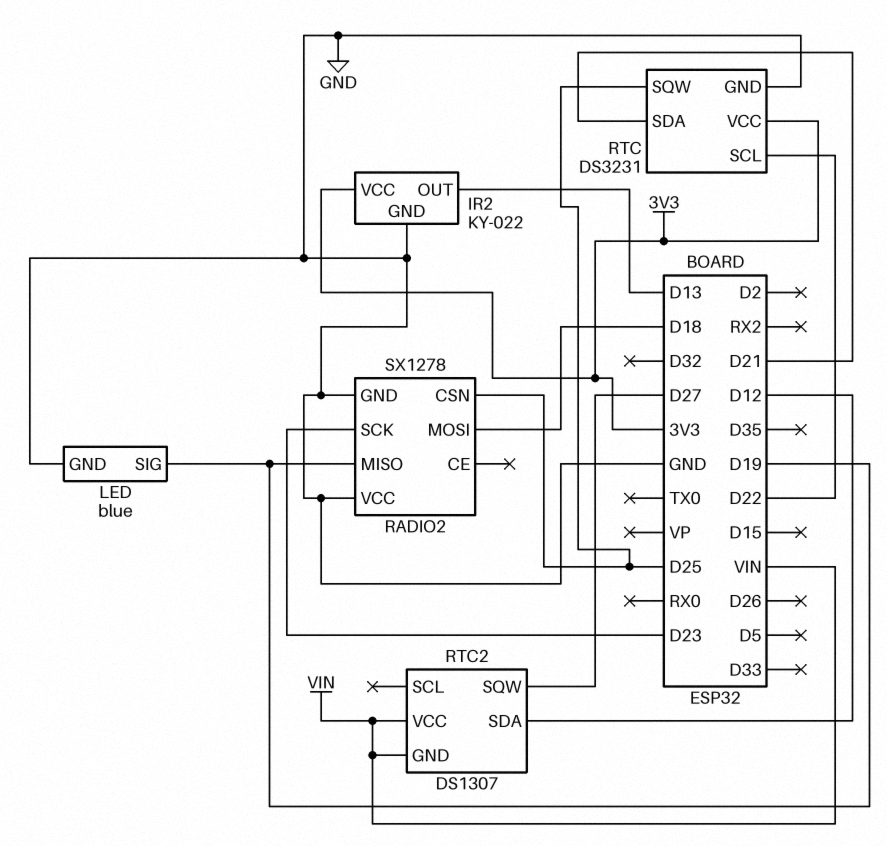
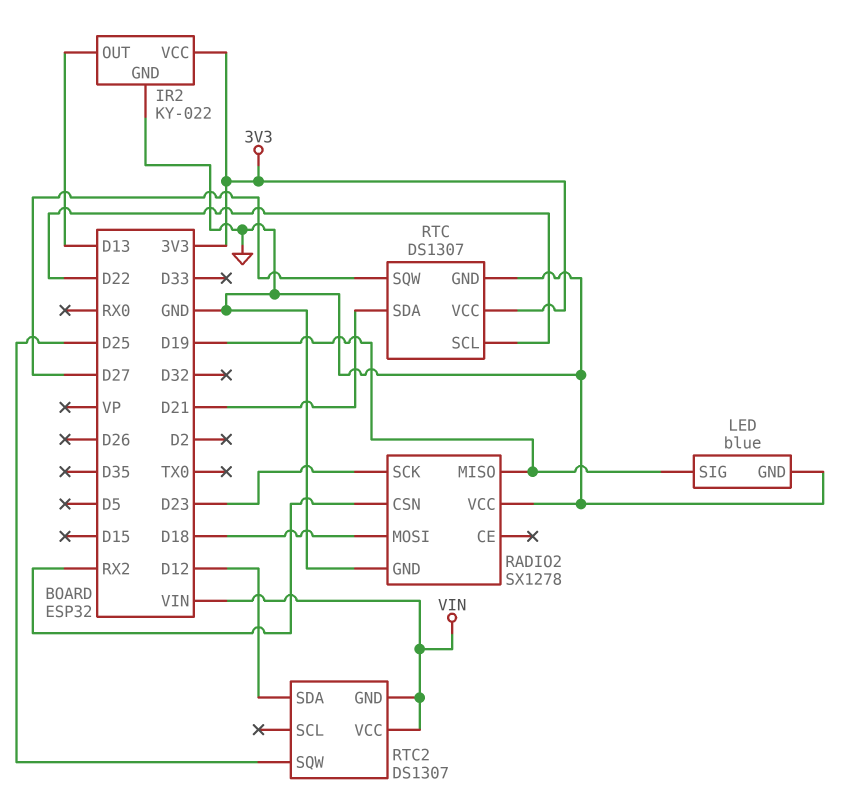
RADIO2 pin CSN: D25 -> RX2
RTC: DS3231 -> DS1307
RTC pin SQW: D25 -> D27
RTC2 pin SQW: D27 -> D25

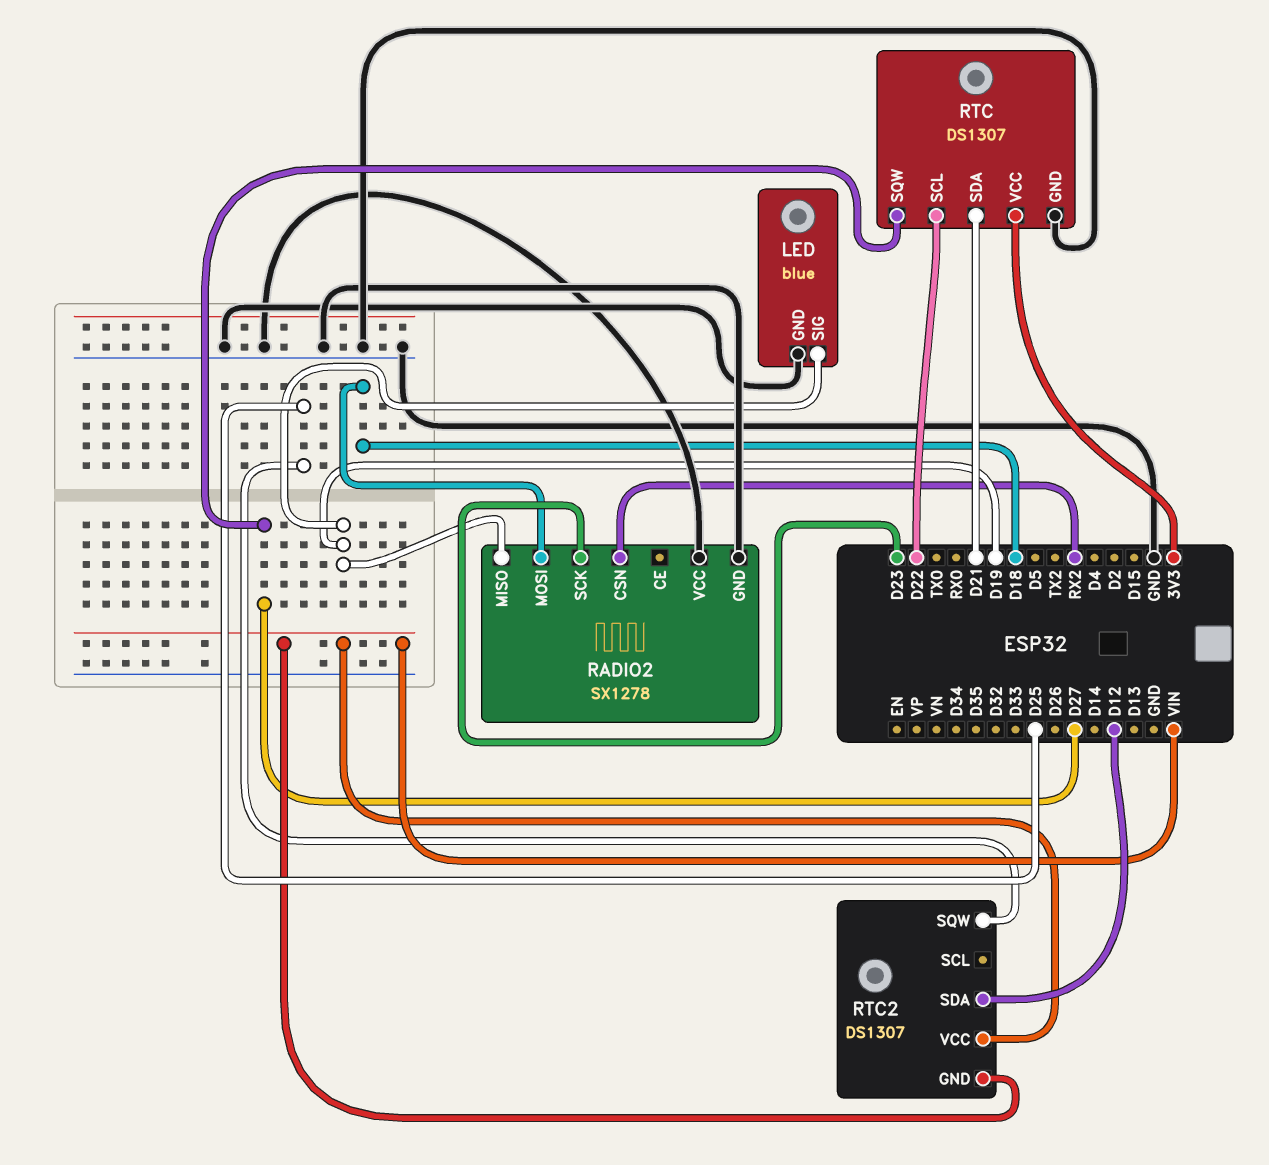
IR2: KY-022 -> none
IR2 pin GND: GND -> none
IR2 pin OUT: D13 -> none
IR2 pin VCC: 3V3 -> none

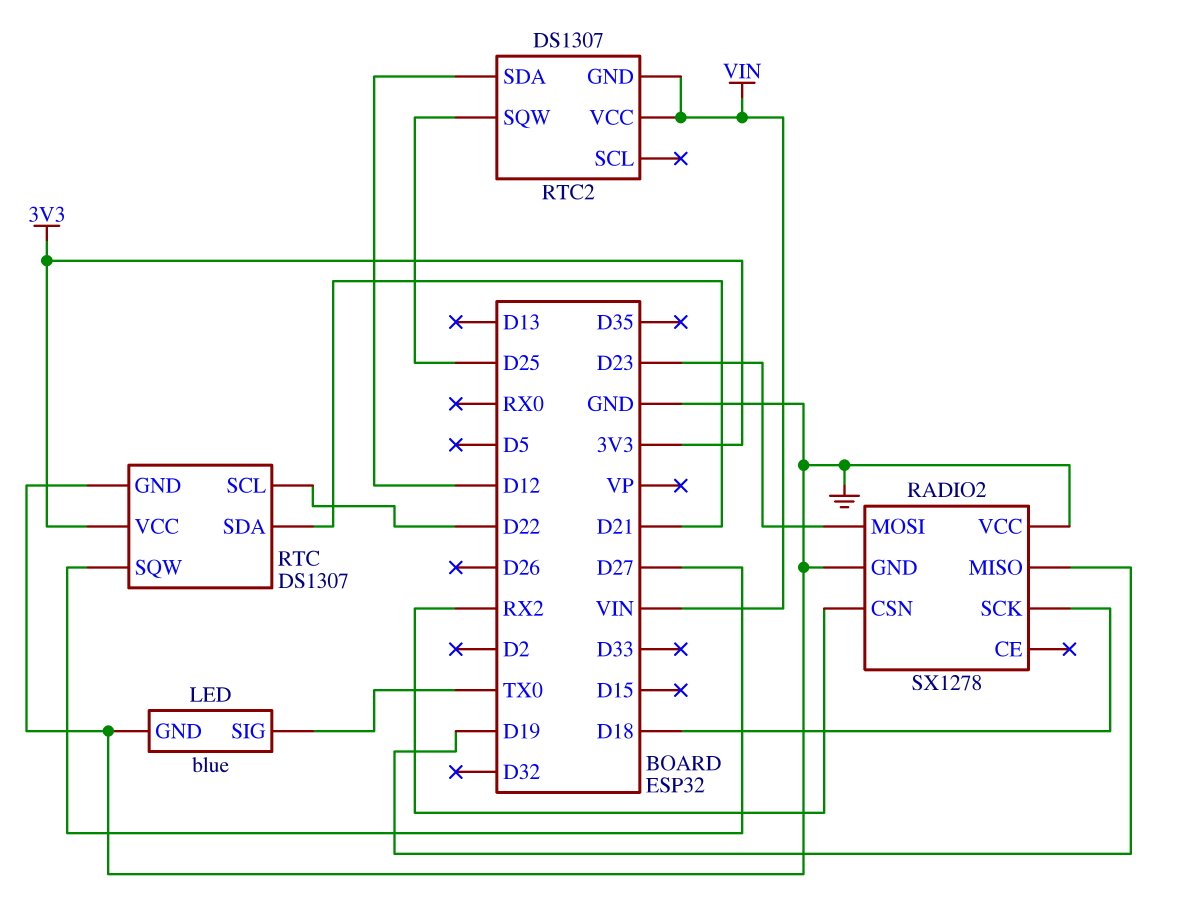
LED pin SIG: D19 -> TX0
RADIO2 pin MOSI: D18 -> D23
RADIO2 pin SCK: D23 -> D18

